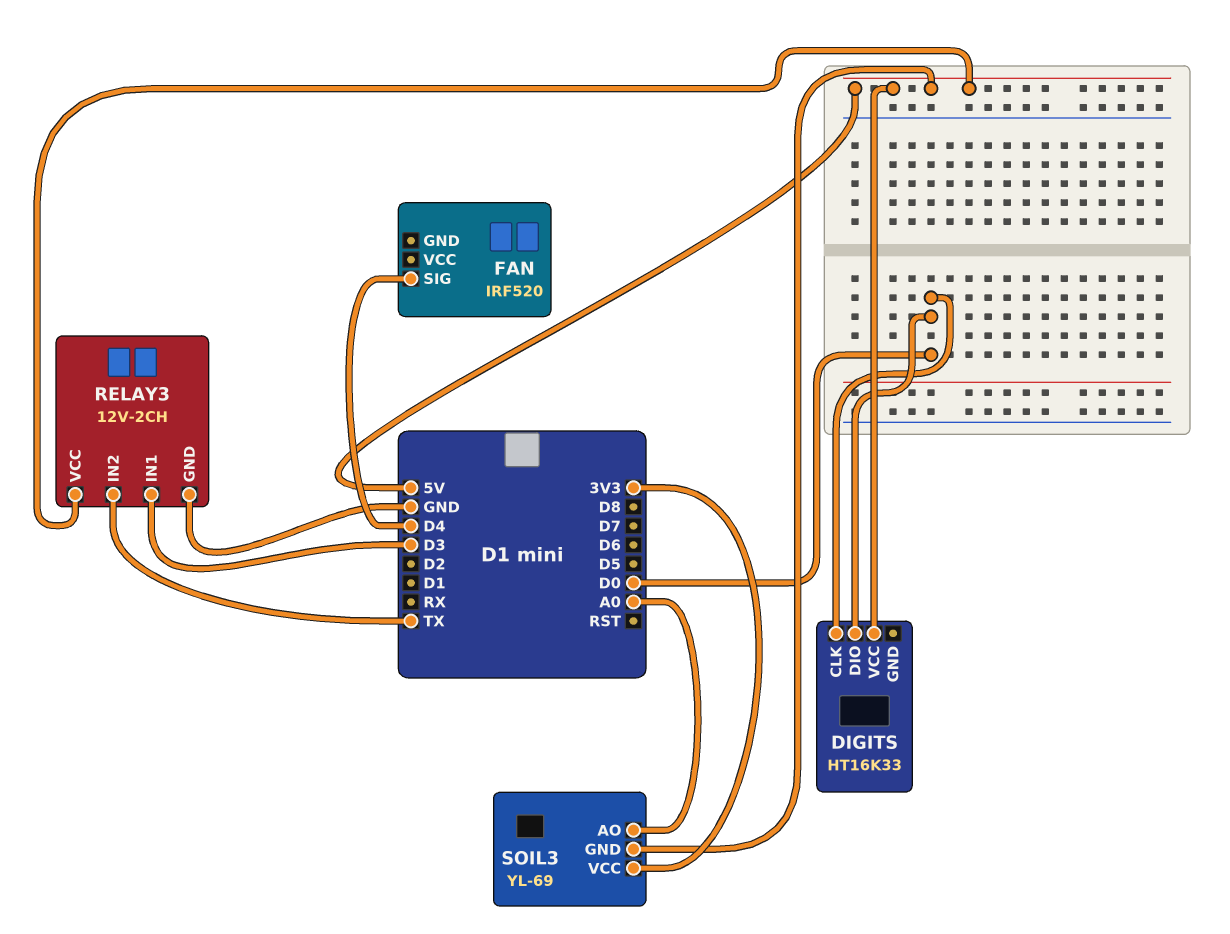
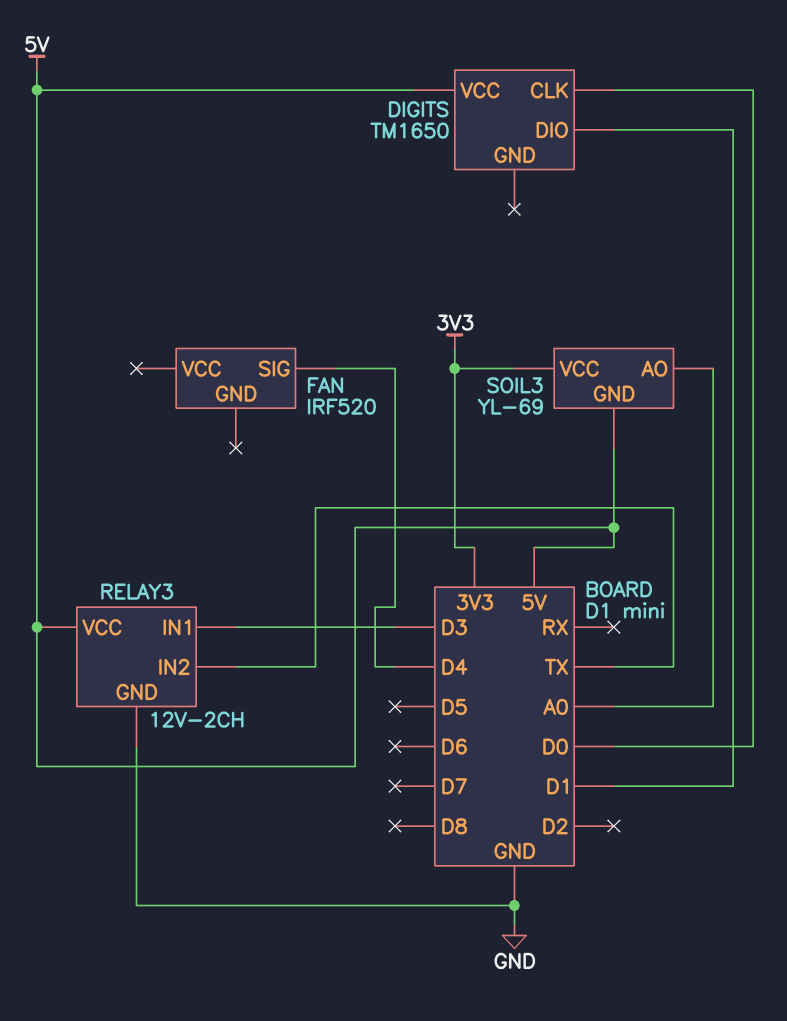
DIGITS: HT16K33 -> TM1650
DIGITS pin DIO: D0 -> D1

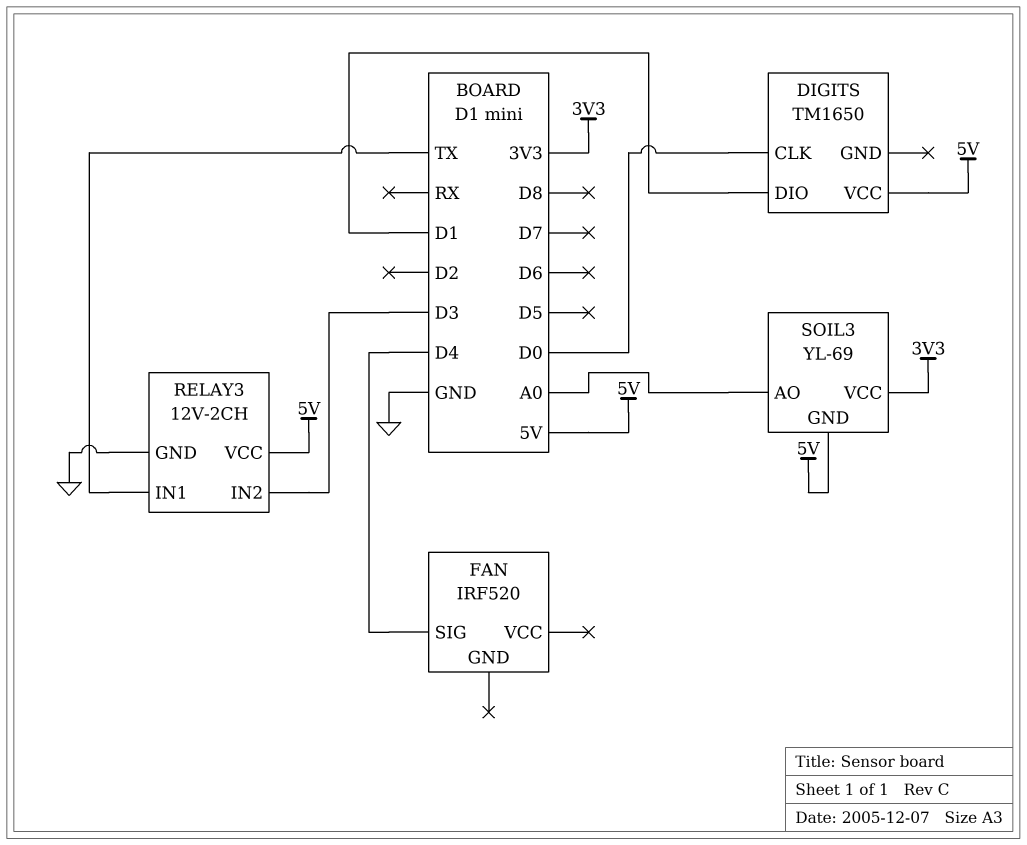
RELAY3 pin IN1: D3 -> TX
RELAY3 pin IN2: TX -> D3

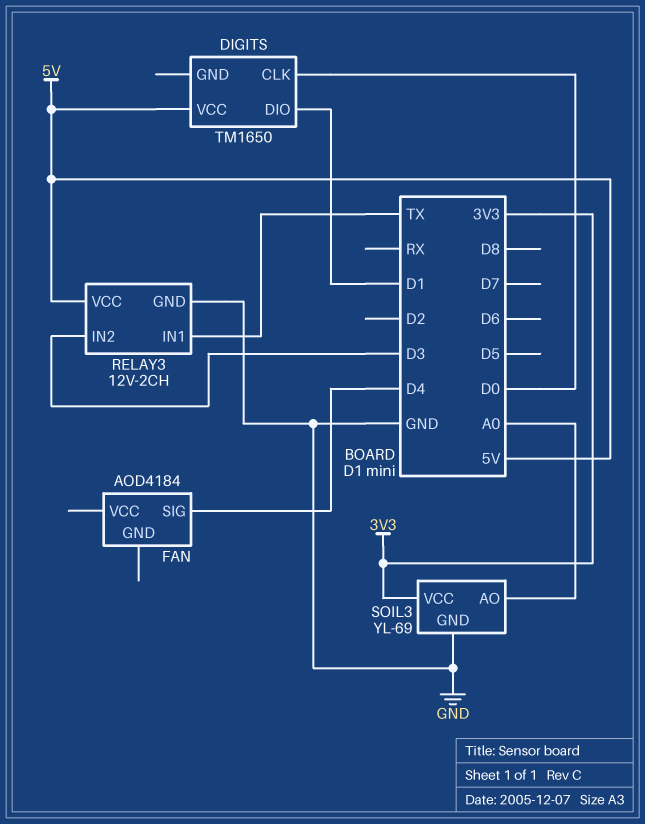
FAN: IRF520 -> AOD4184
SOIL3 pin GND: 5V -> GND

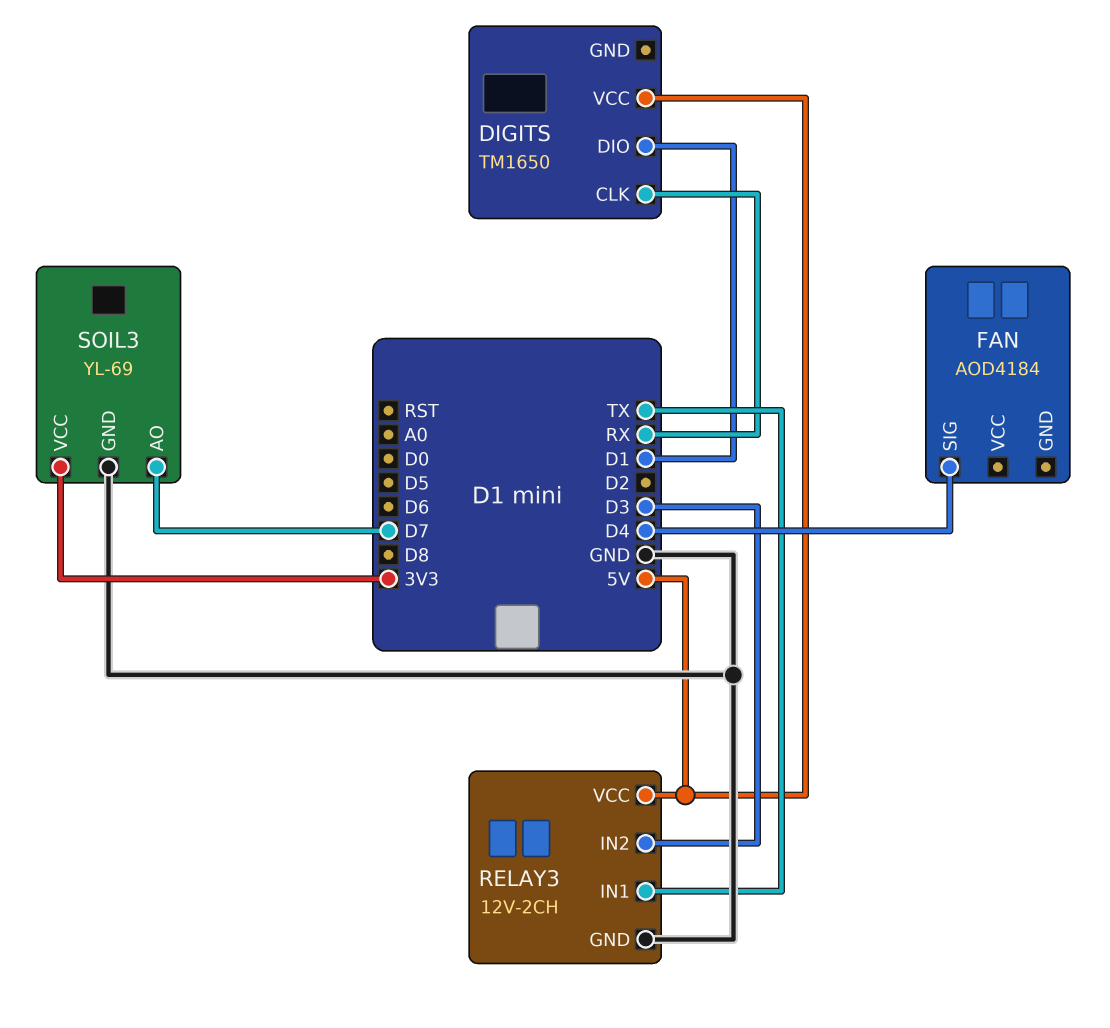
DIGITS pin CLK: D0 -> RX
SOIL3 pin AO: A0 -> D7

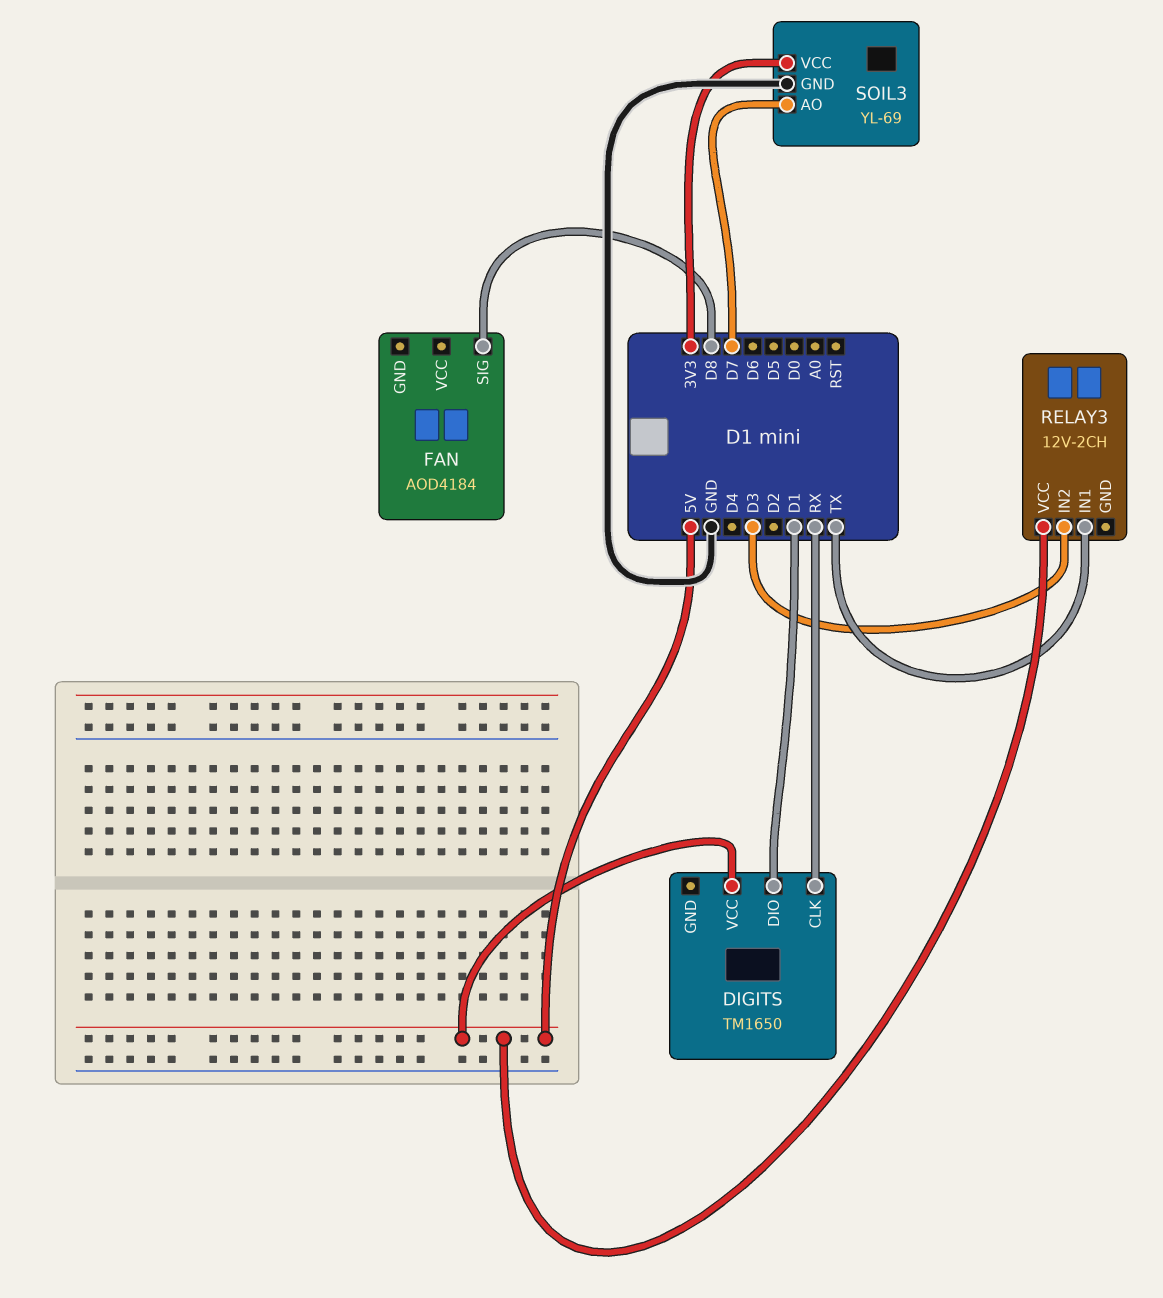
FAN pin SIG: D4 -> D8
RELAY3 pin GND: GND -> none

